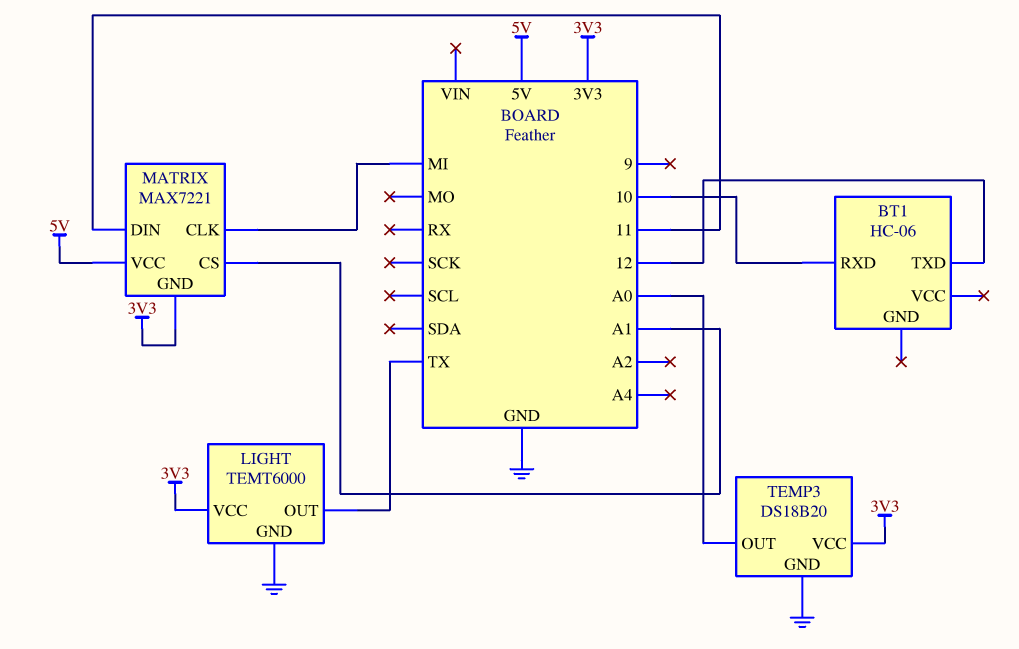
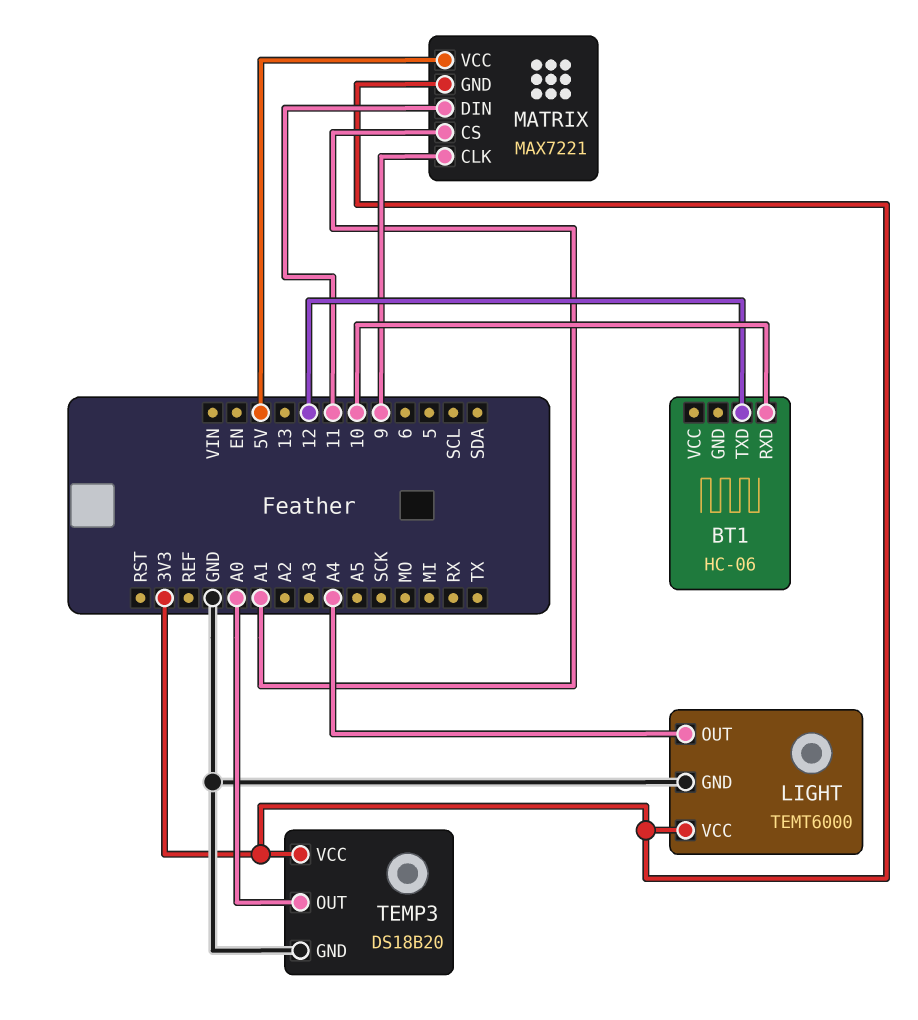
LIGHT pin OUT: TX -> A4
MATRIX pin CLK: MI -> 9

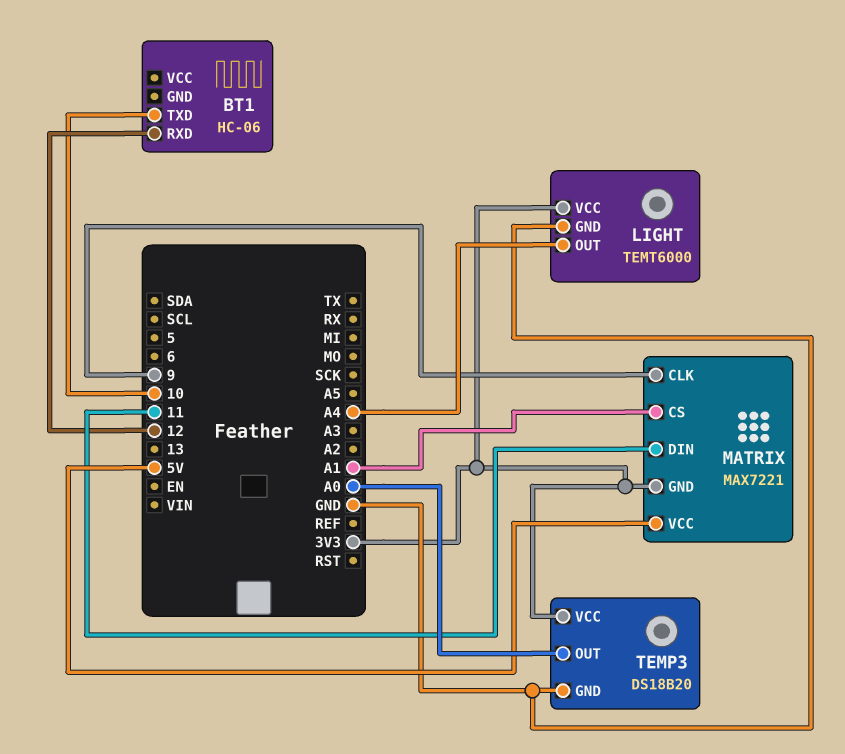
BT1 pin RXD: 10 -> 12
BT1 pin TXD: 12 -> 10

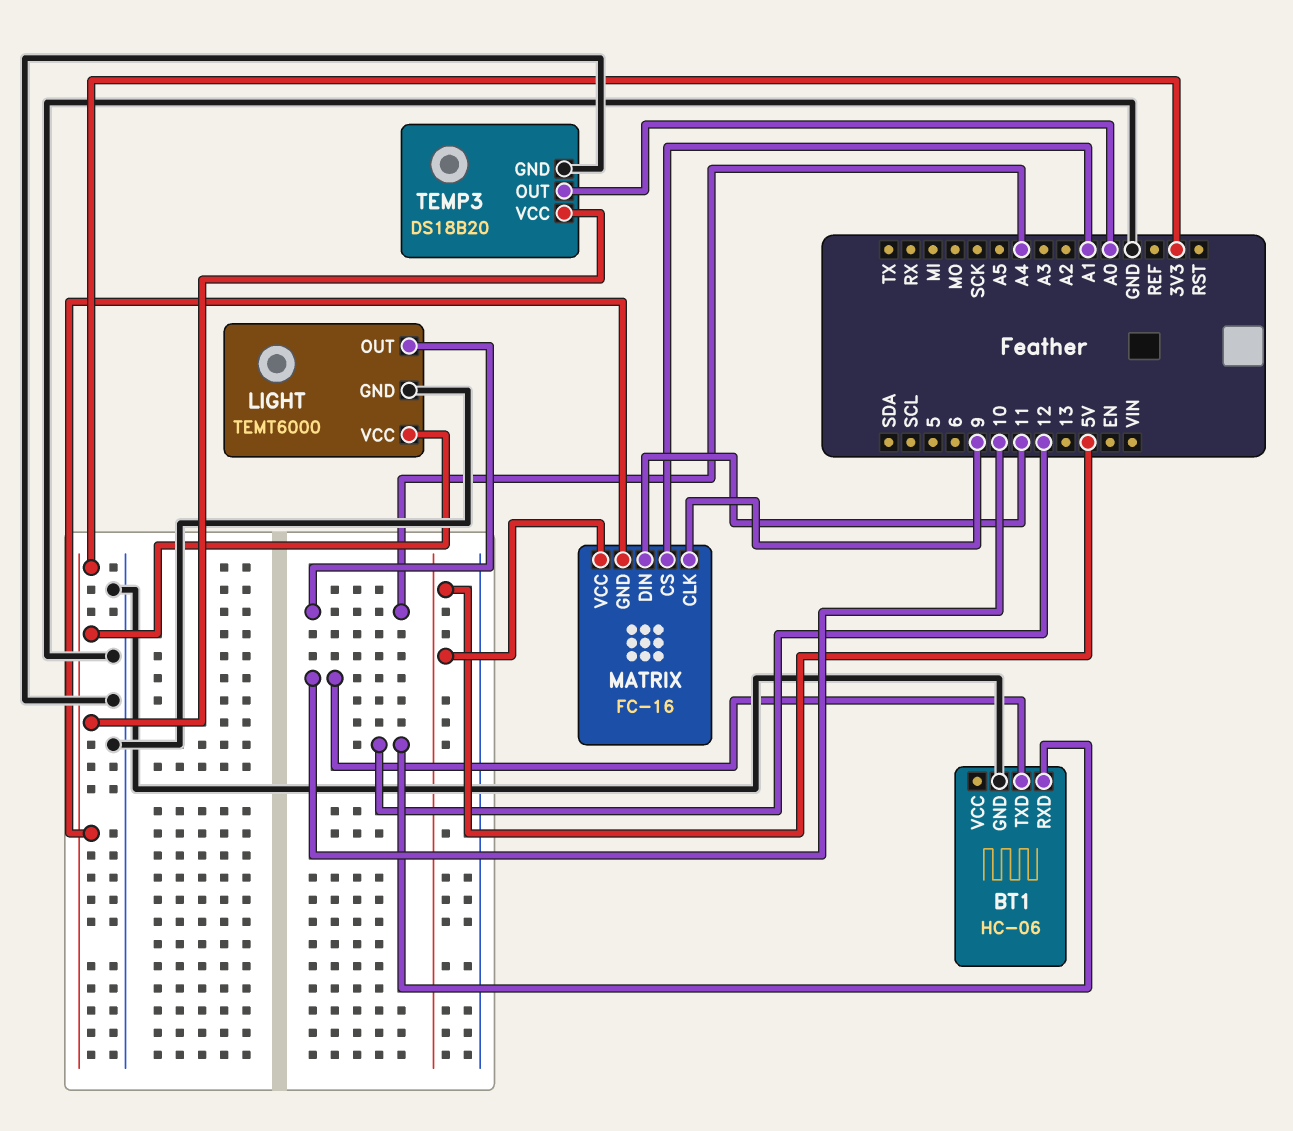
BT1 pin GND: none -> GND
MATRIX: MAX7221 -> FC-16

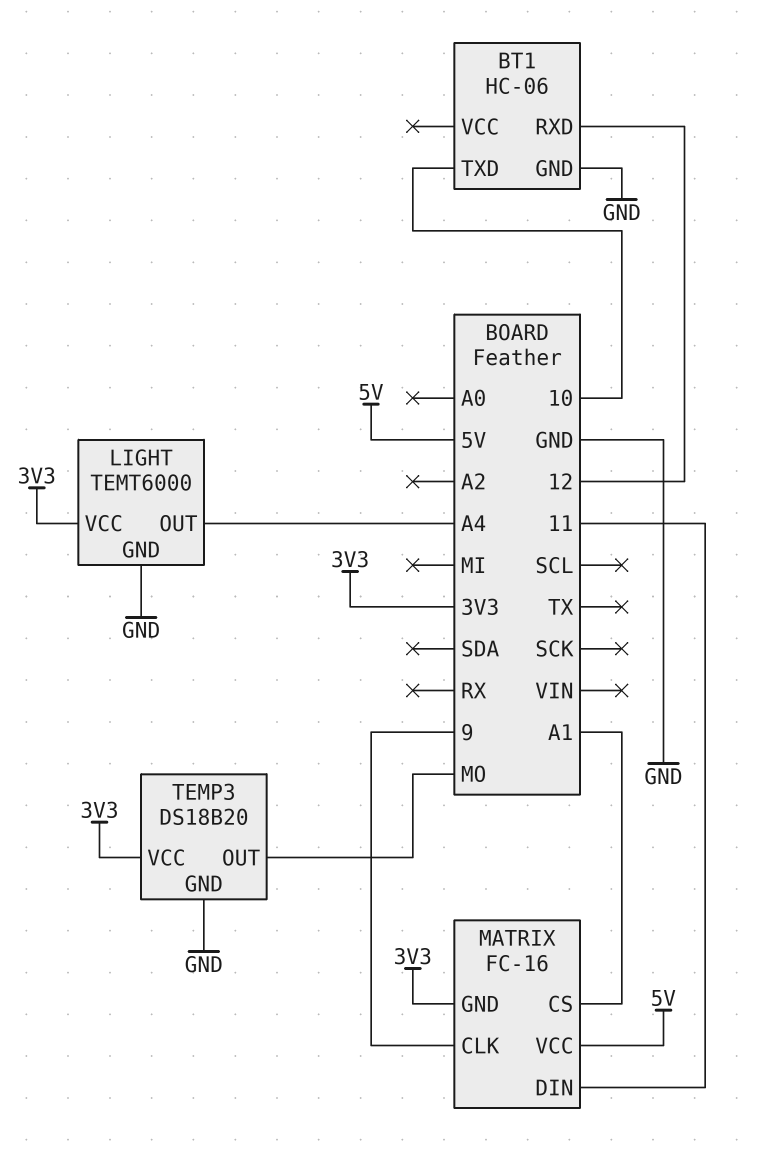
TEMP3 pin OUT: A0 -> MO

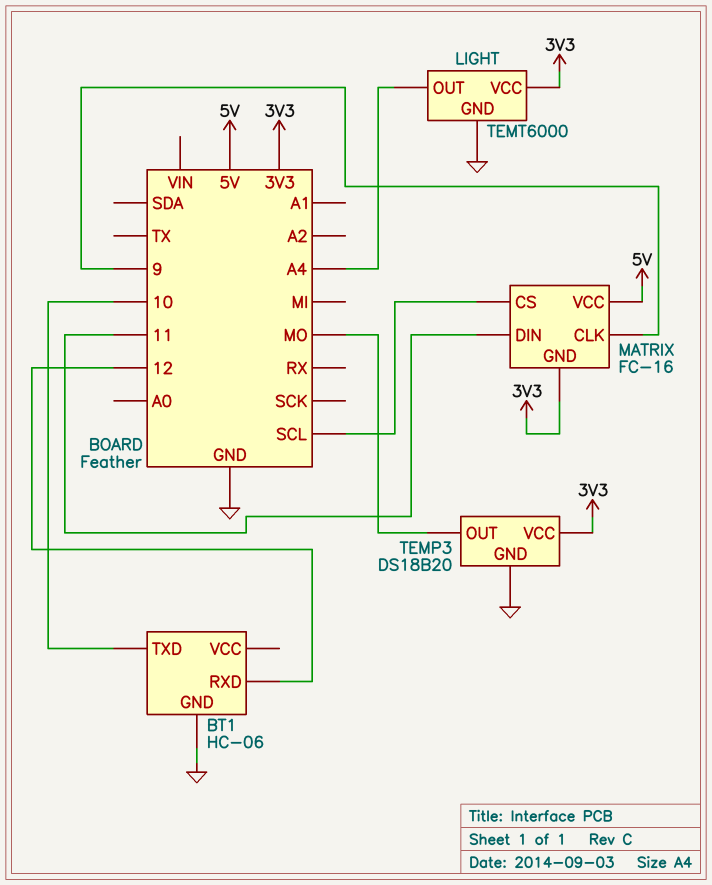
MATRIX pin CS: A1 -> SCL

